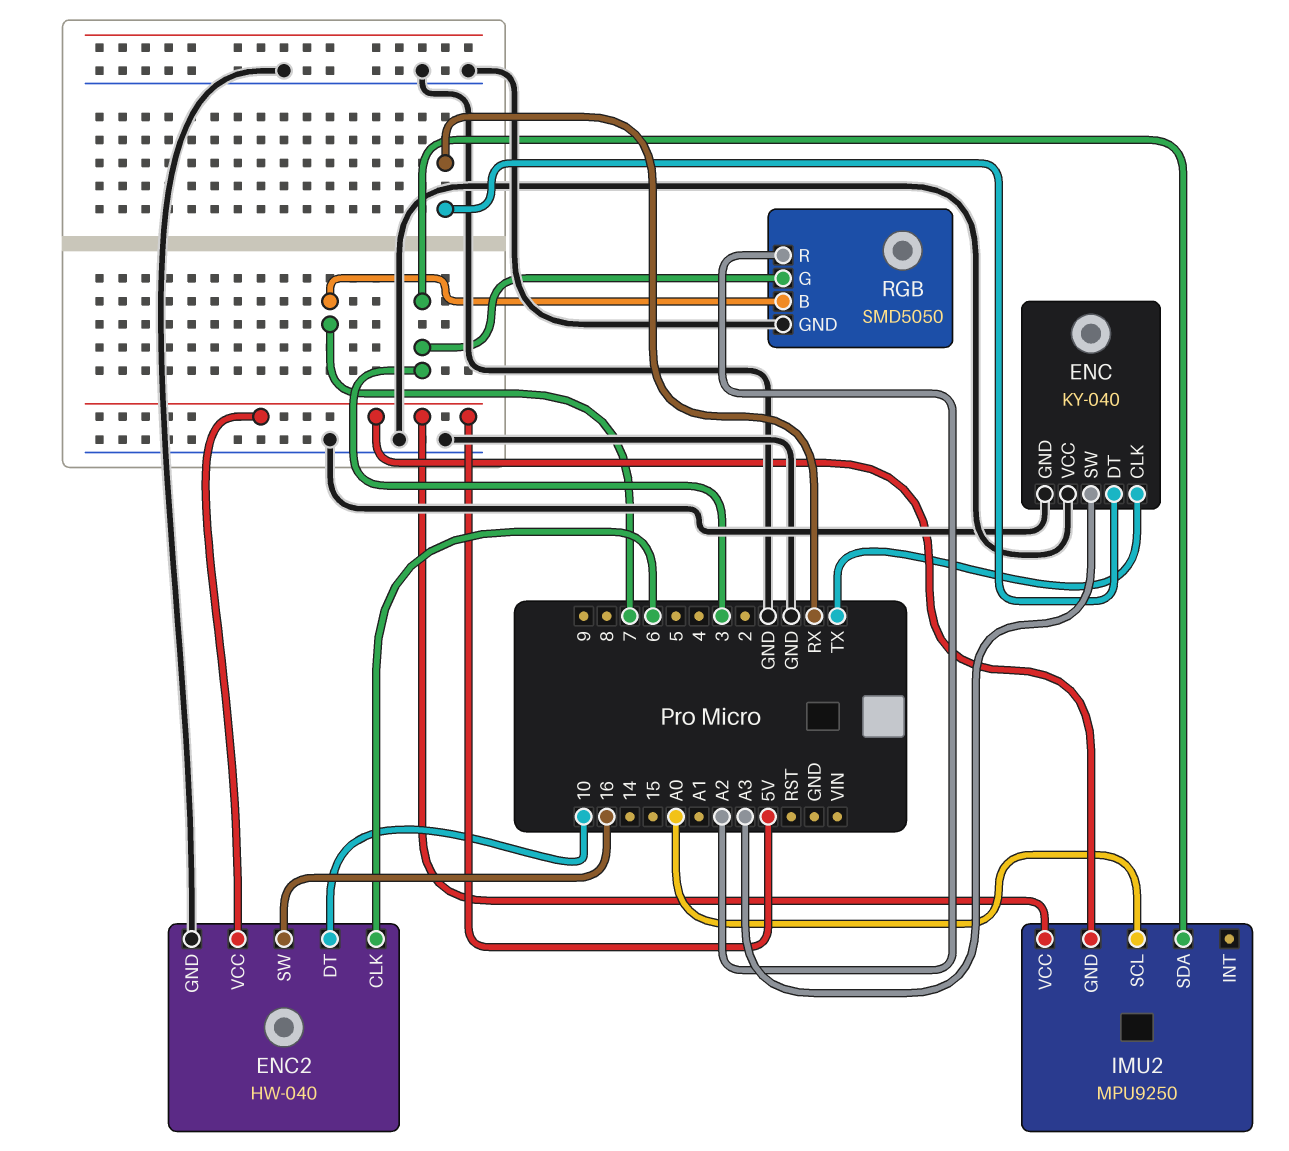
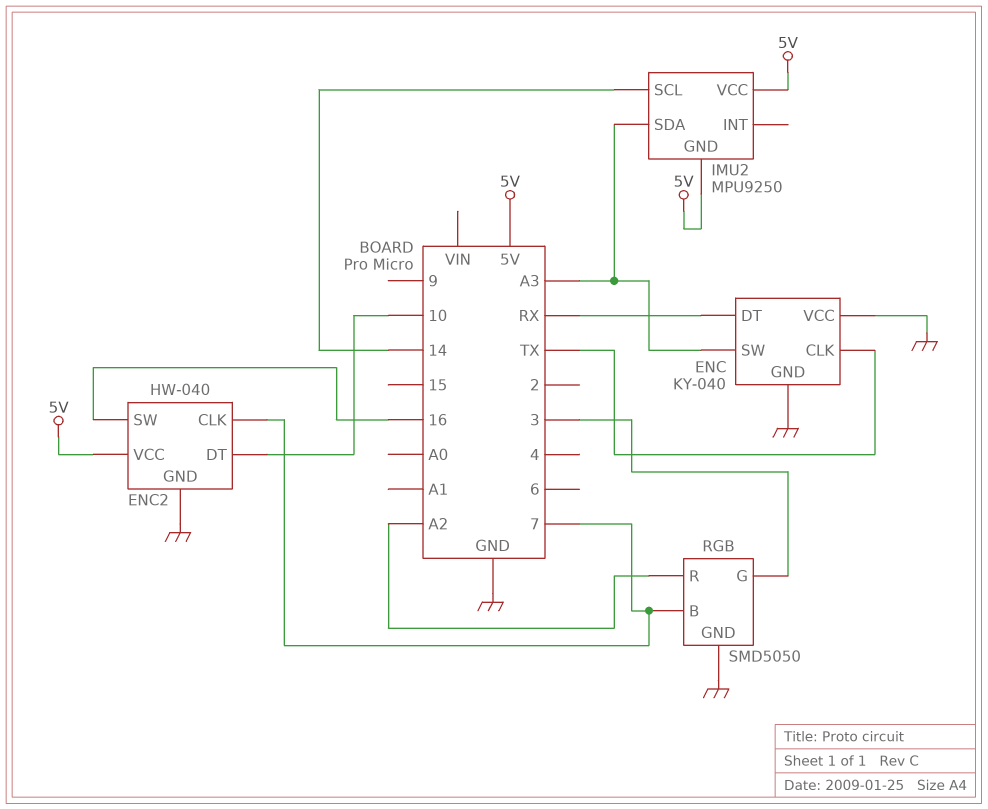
ENC2 pin CLK: 6 -> 7
IMU2 pin SCL: A0 -> 14
IMU2 pin SDA: 3 -> A3

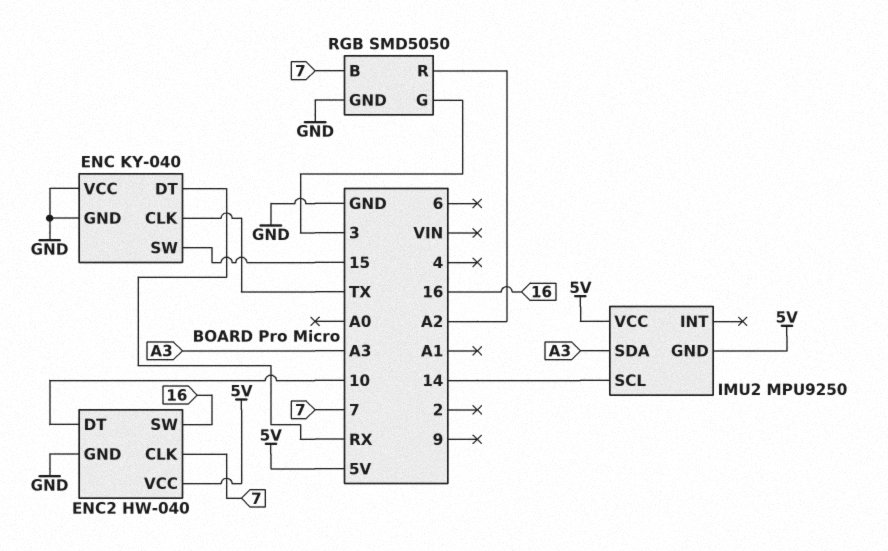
ENC pin SW: A3 -> 15

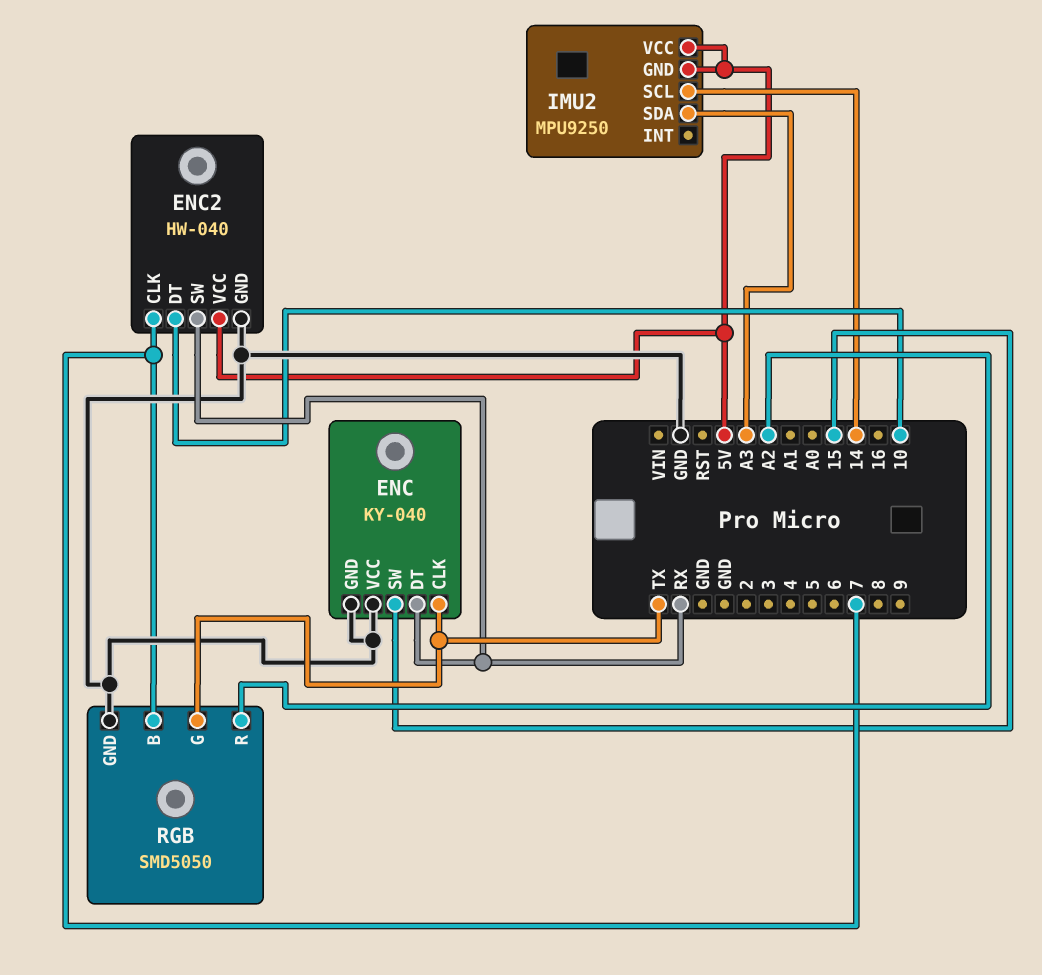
ENC2 pin SW: 16 -> RX
RGB pin G: 3 -> TX

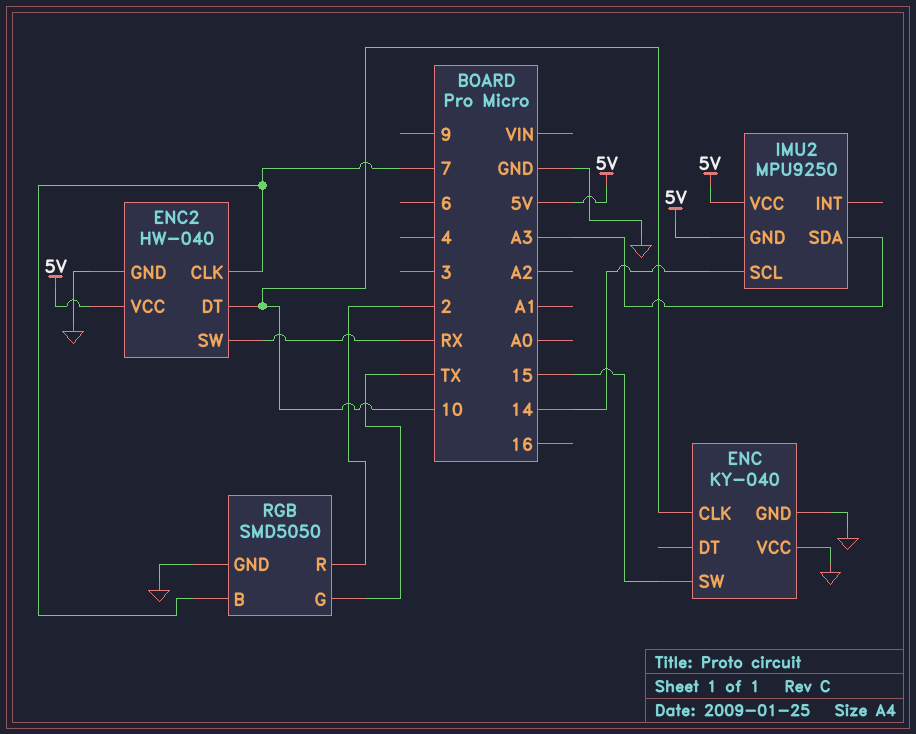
ENC pin CLK: TX -> 10
ENC pin DT: RX -> none
RGB pin R: A2 -> 2

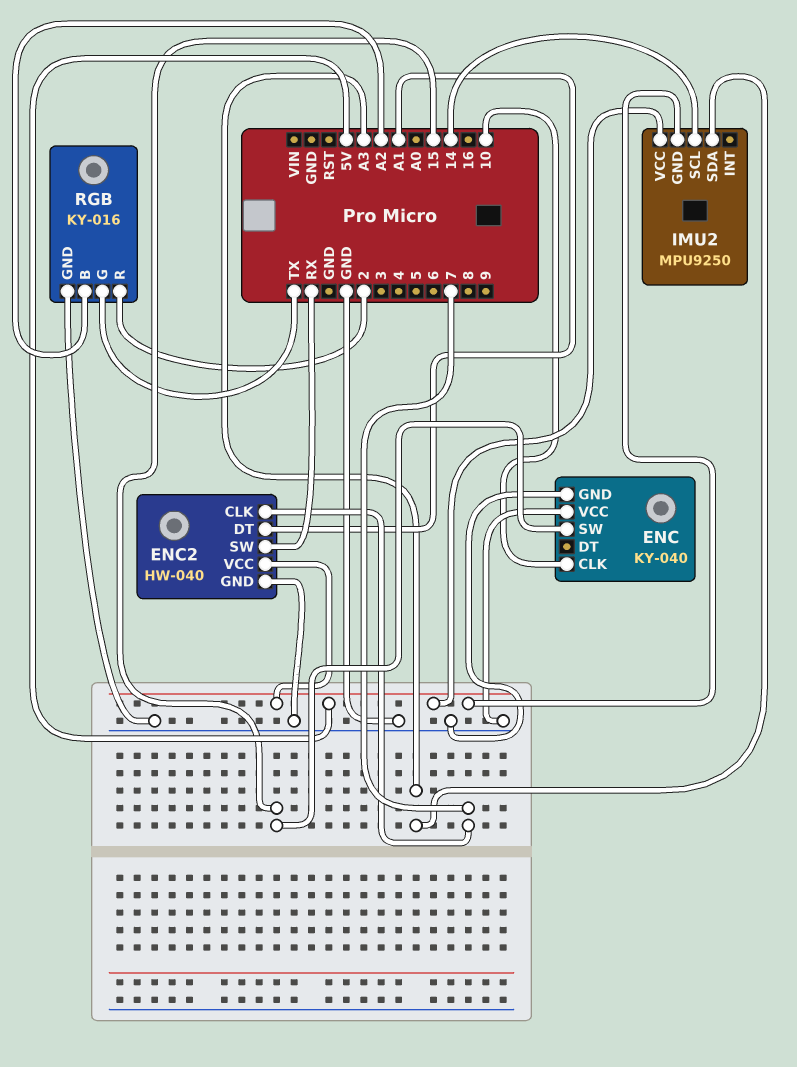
ENC2 pin DT: 10 -> A1
RGB: SMD5050 -> KY-016
RGB pin B: 7 -> A2

